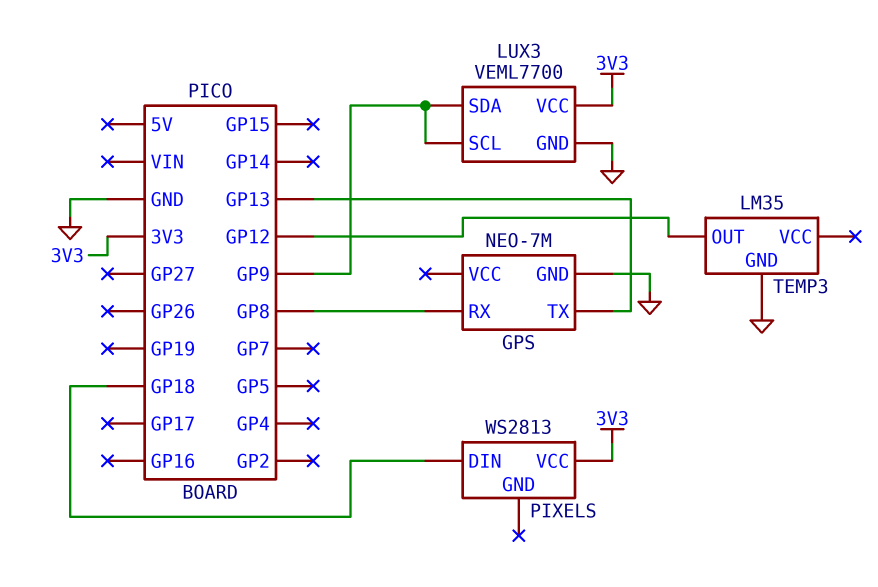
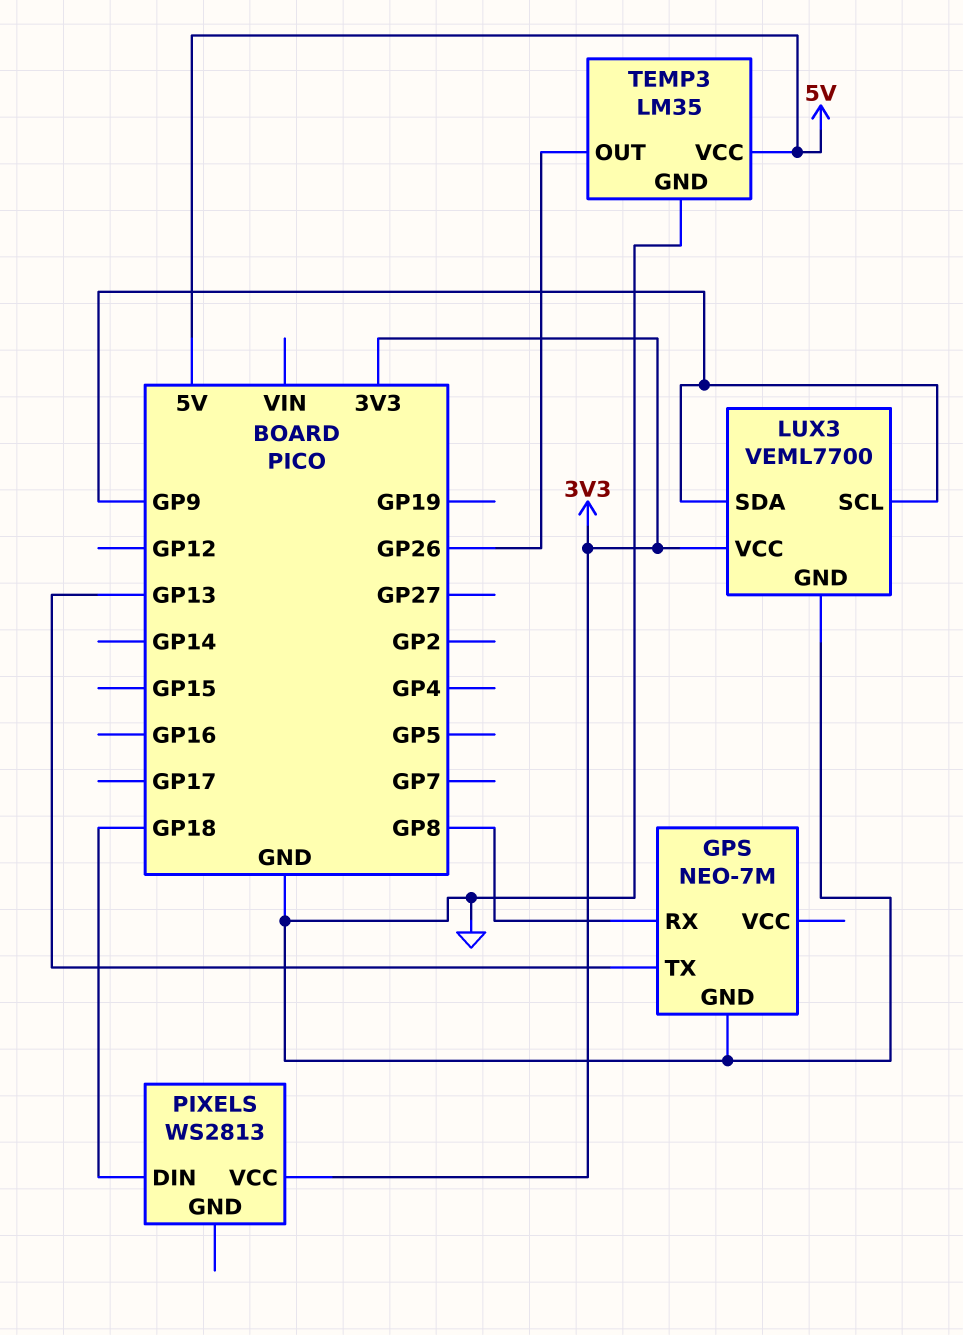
TEMP3 pin OUT: GP12 -> GP26
TEMP3 pin VCC: none -> 5V

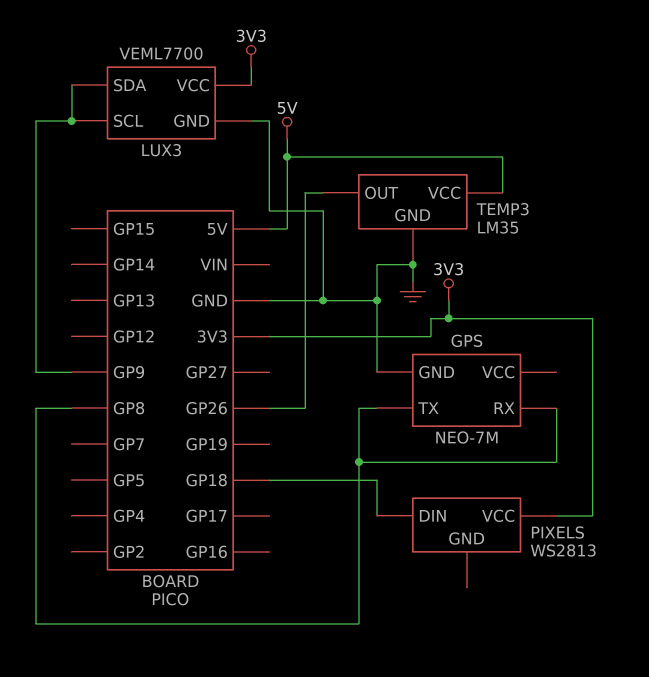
GPS pin TX: GP13 -> GP8

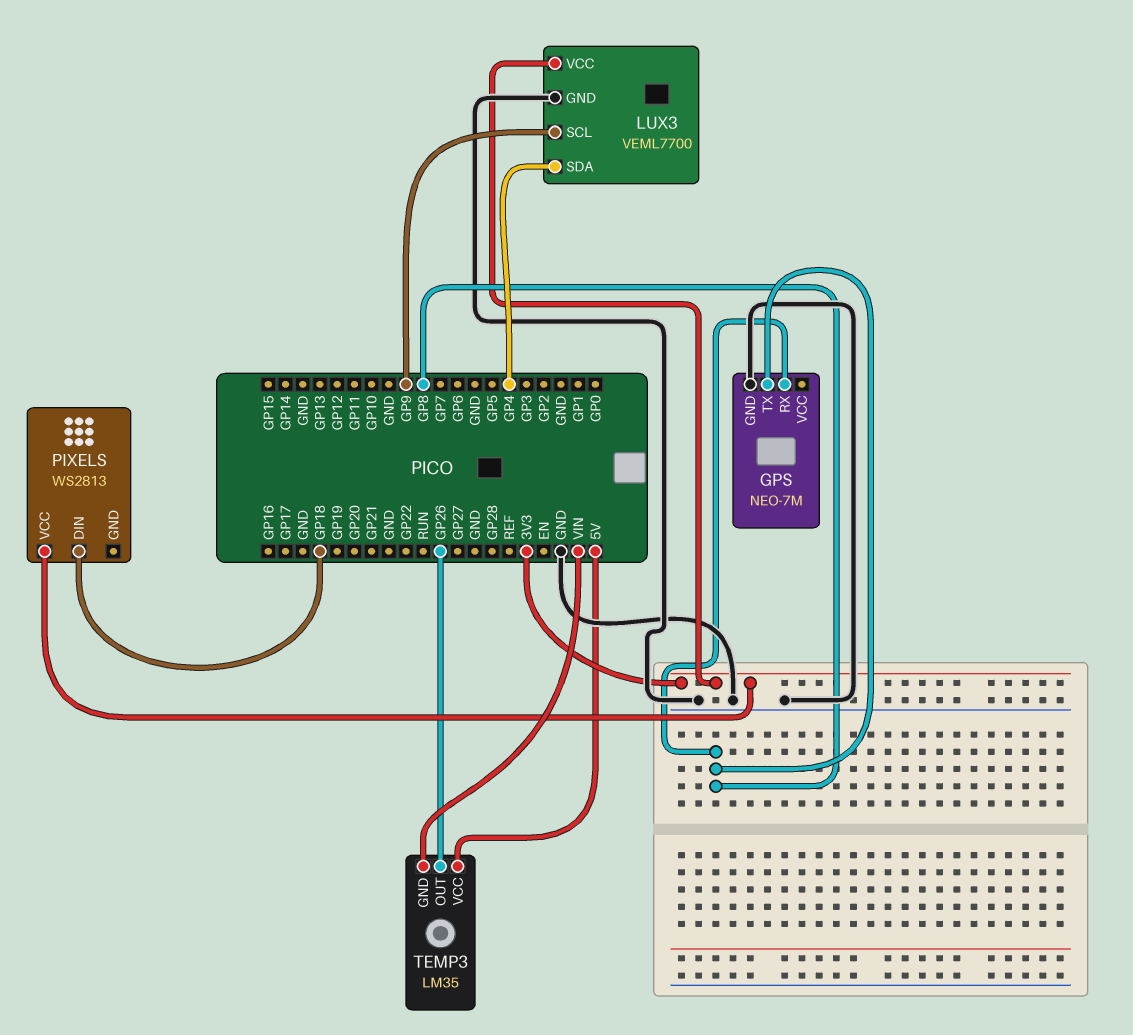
LUX3 pin SDA: GP9 -> GP4
TEMP3 pin GND: GND -> VIN

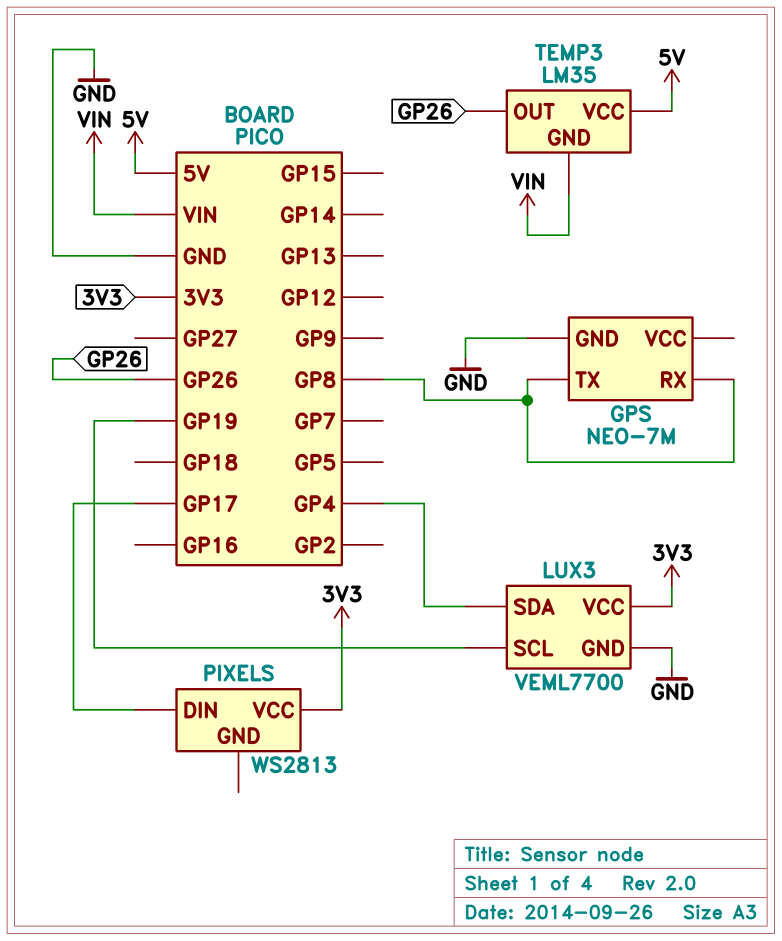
LUX3 pin SCL: GP9 -> GP19
PIXELS pin DIN: GP18 -> GP17

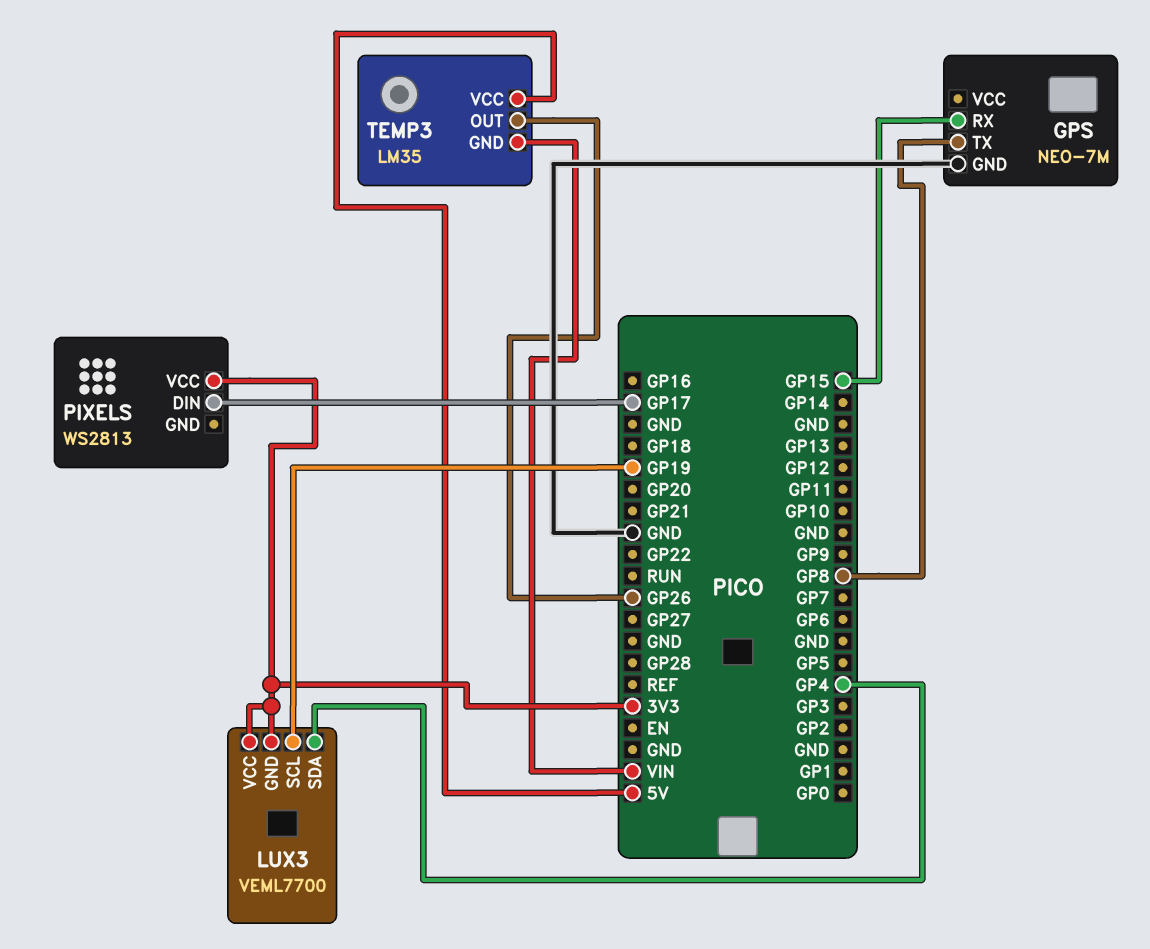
GPS pin RX: GP8 -> GP15
LUX3 pin GND: GND -> 3V3

